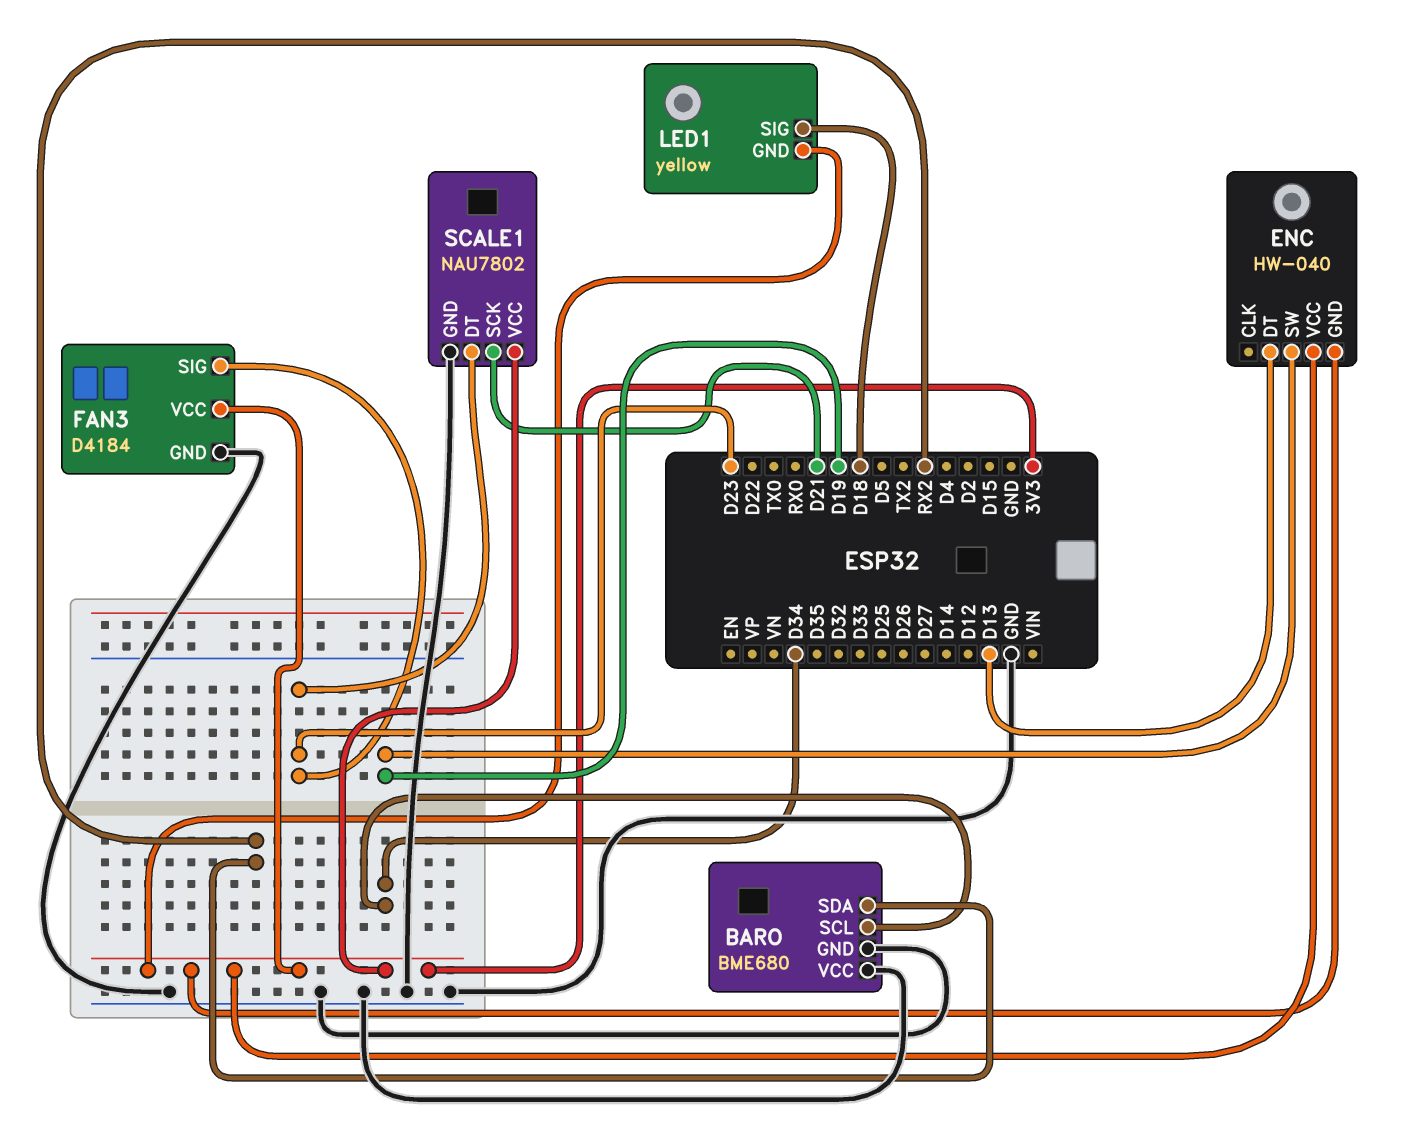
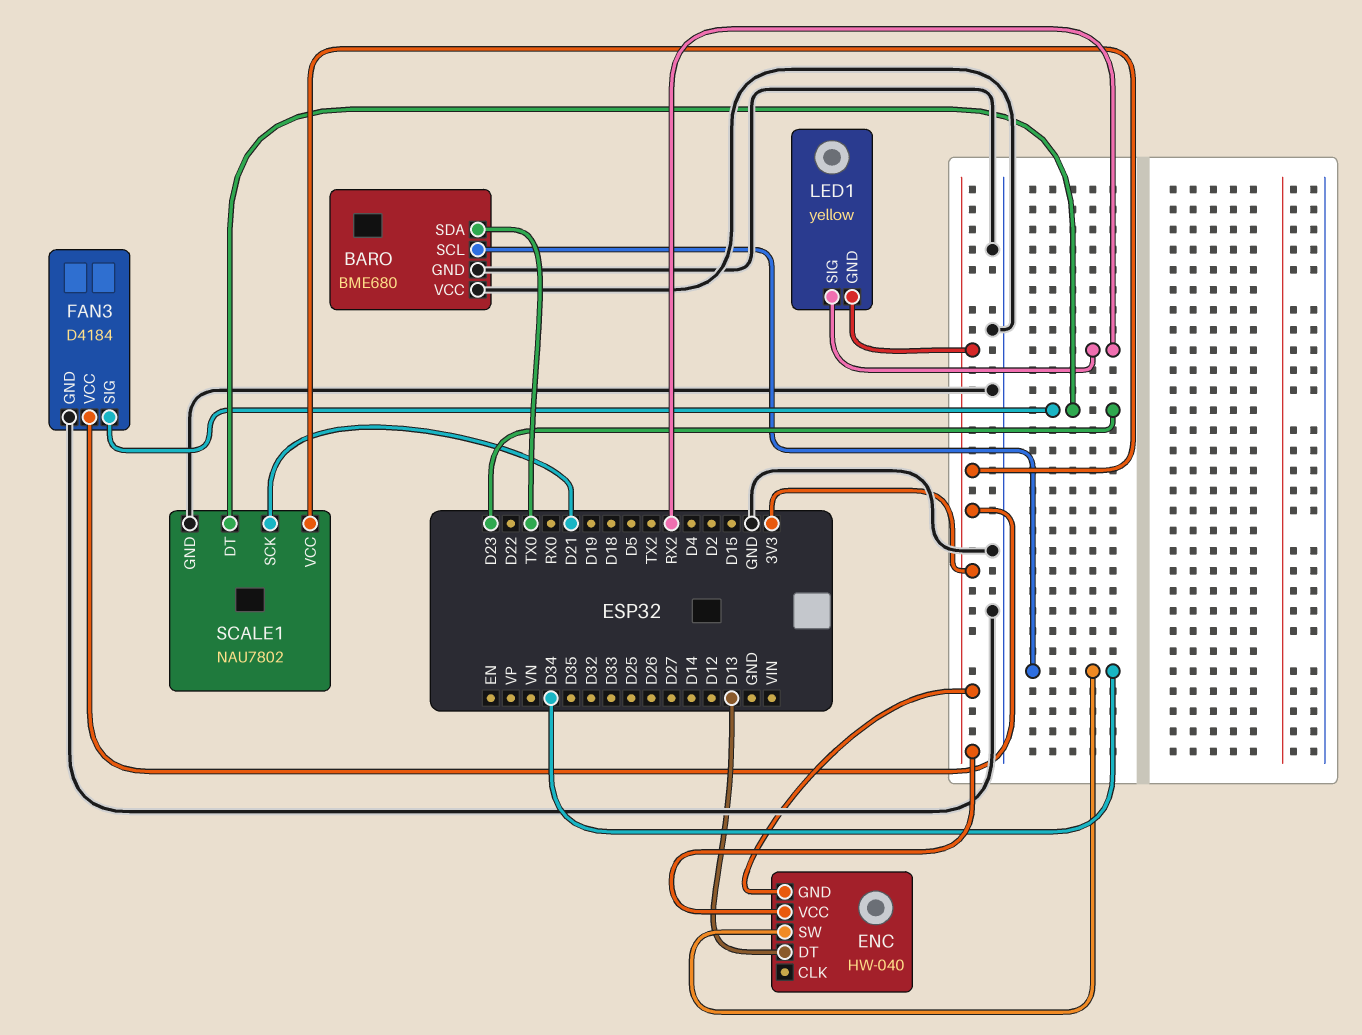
BARO pin SDA: RX2 -> TX0
ENC pin SW: D19 -> D34
LED1 pin SIG: D18 -> RX2

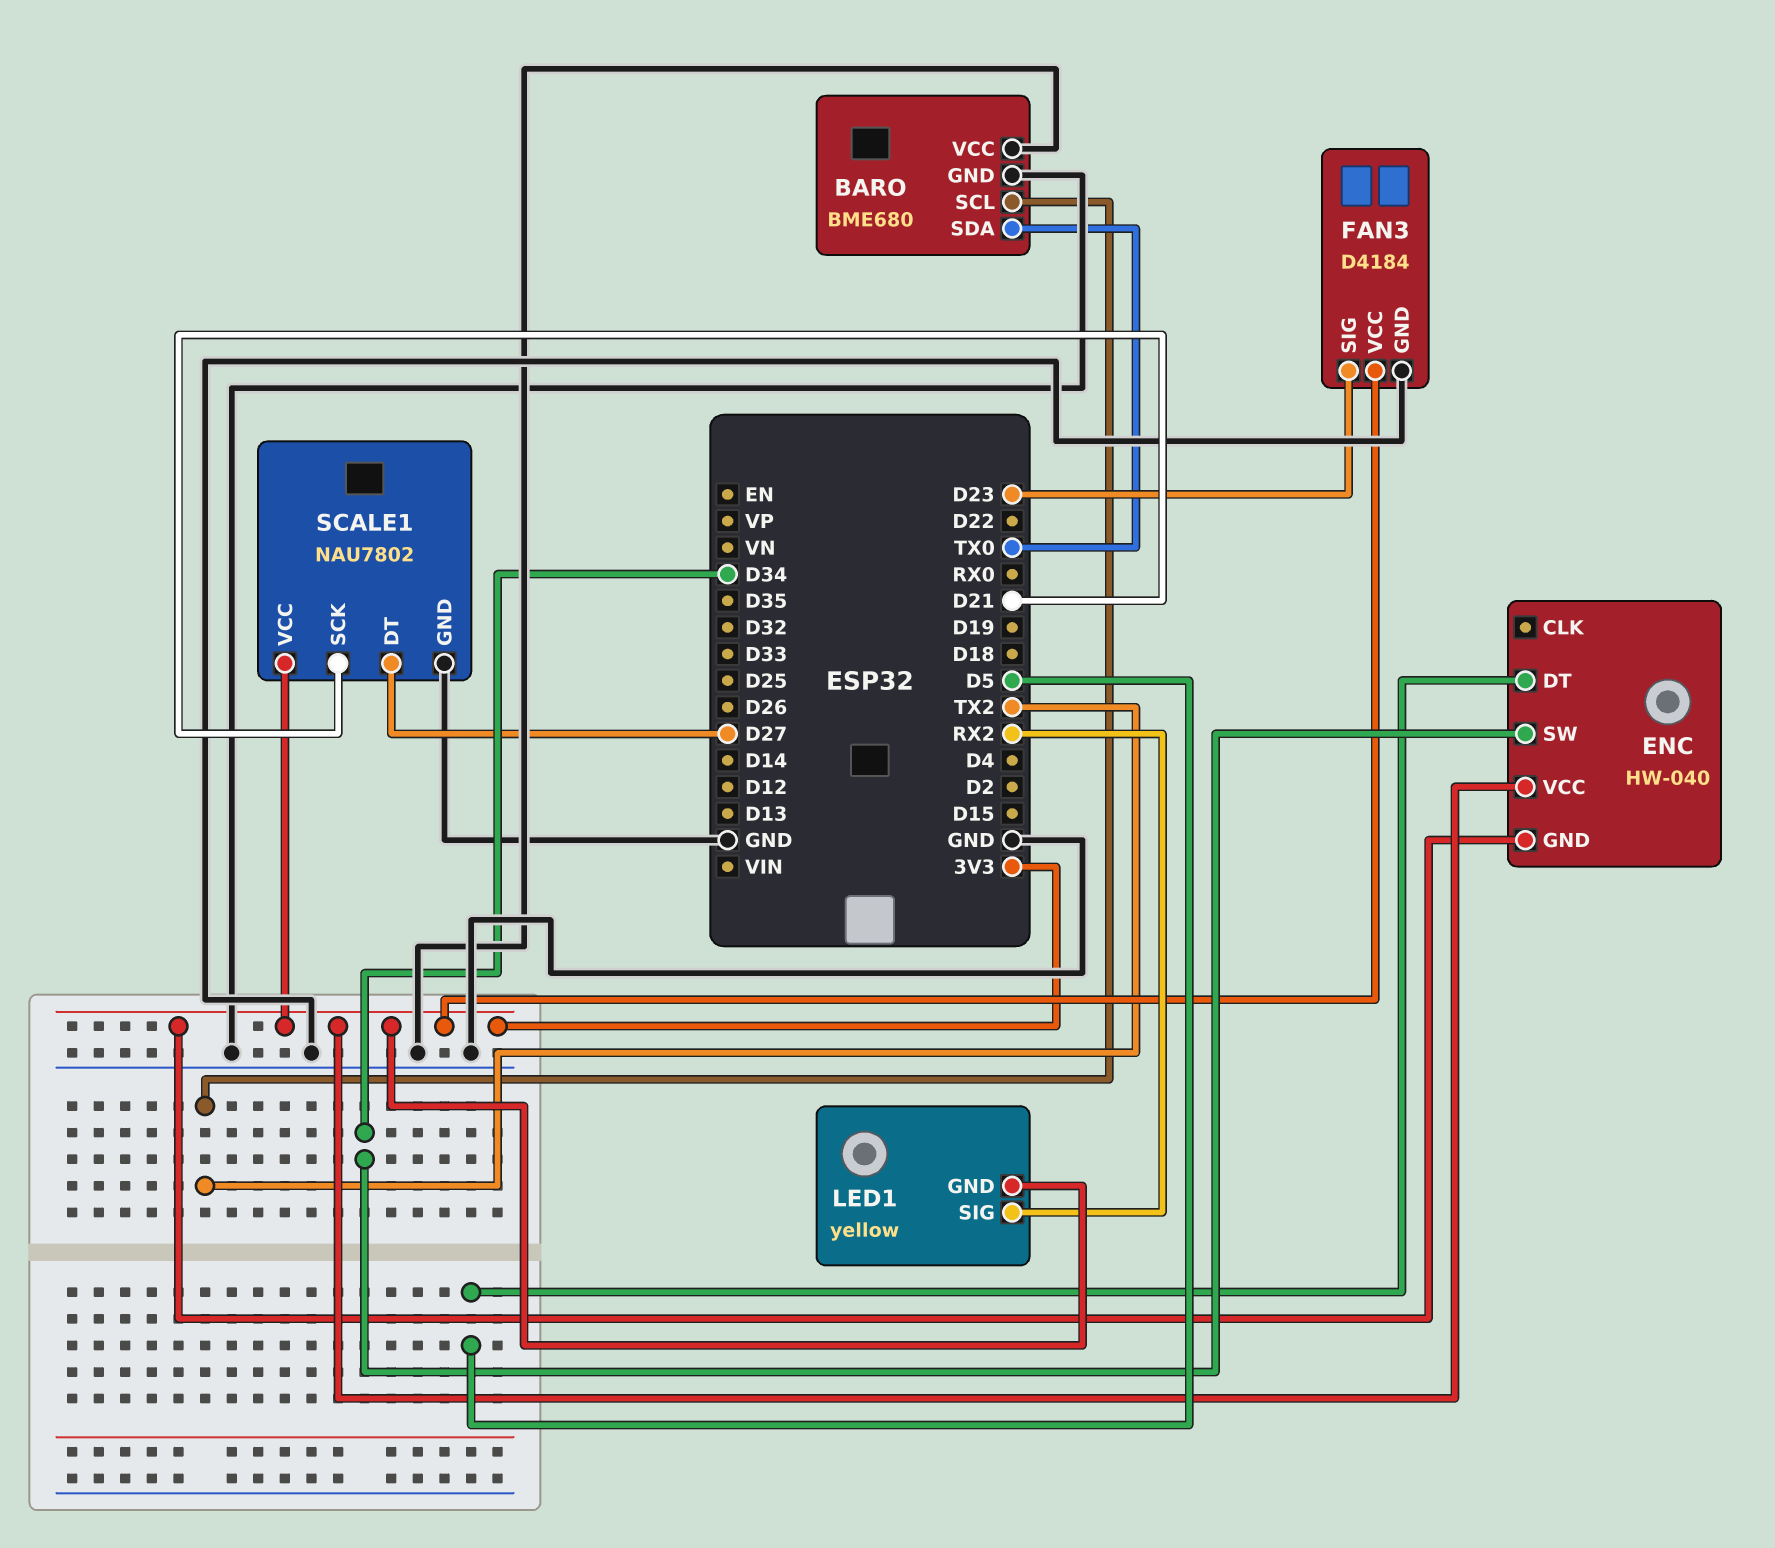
BARO pin SCL: D34 -> TX2
ENC pin DT: D13 -> D5
SCALE1 pin DT: D23 -> D27

